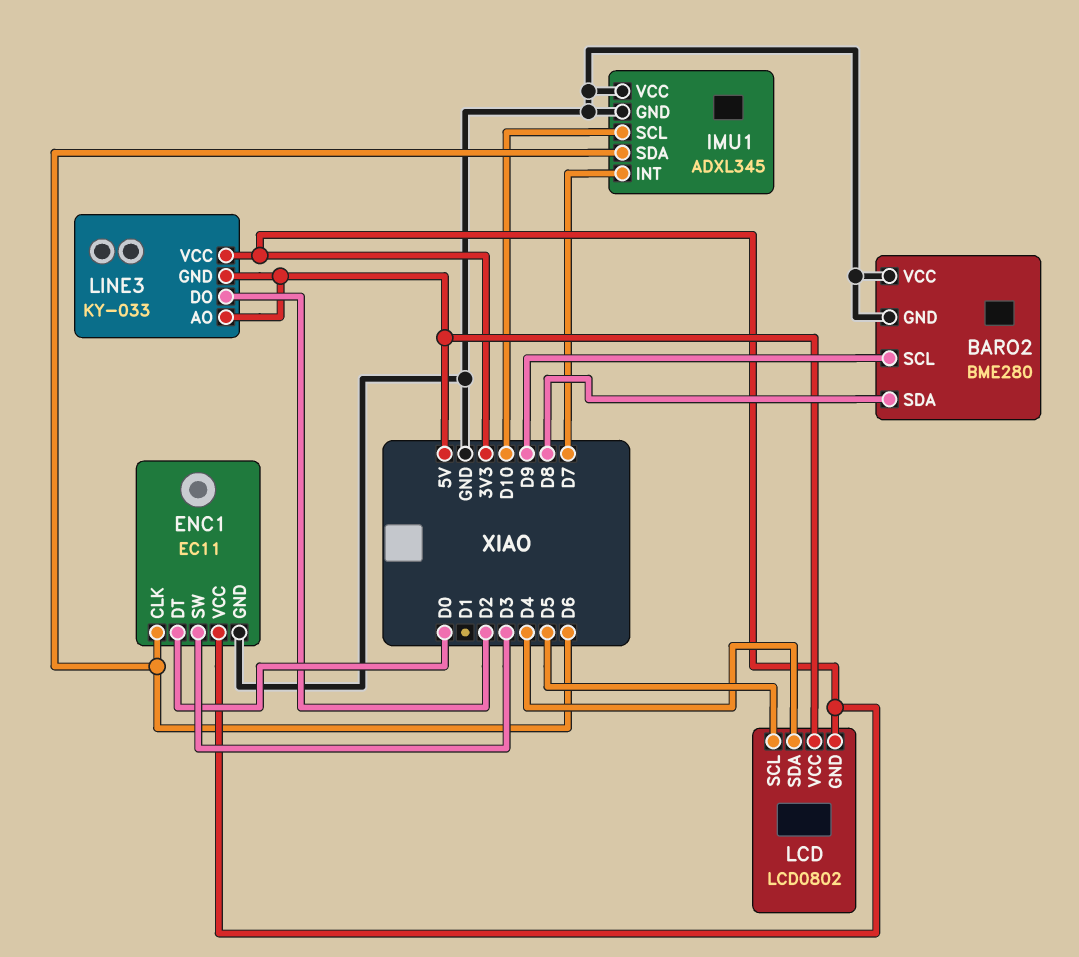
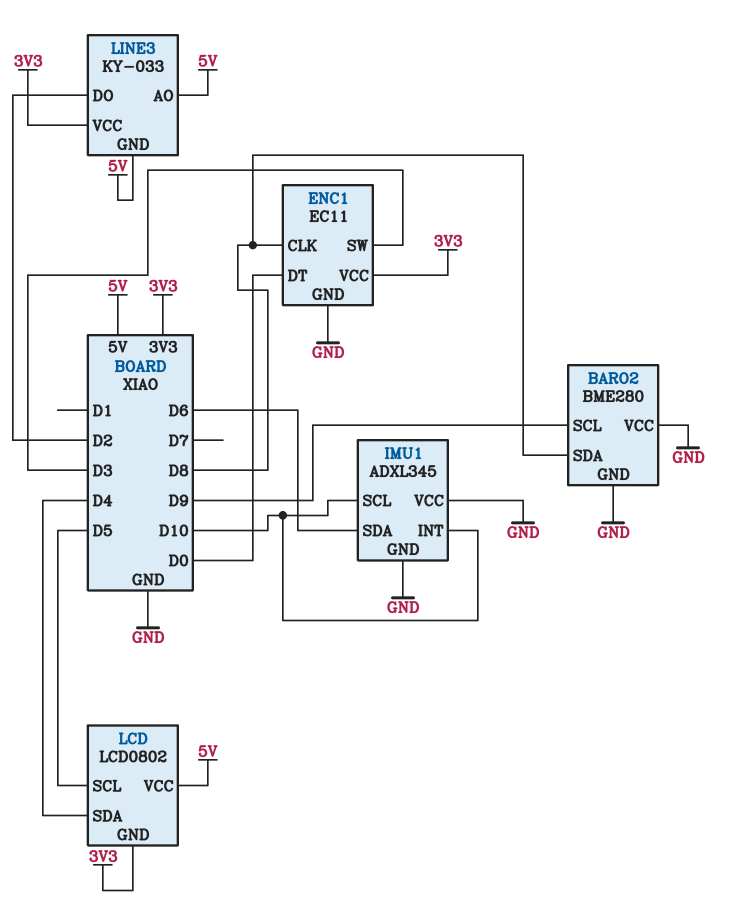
ENC1 pin CLK: D6 -> D8
IMU1 pin INT: D7 -> D10

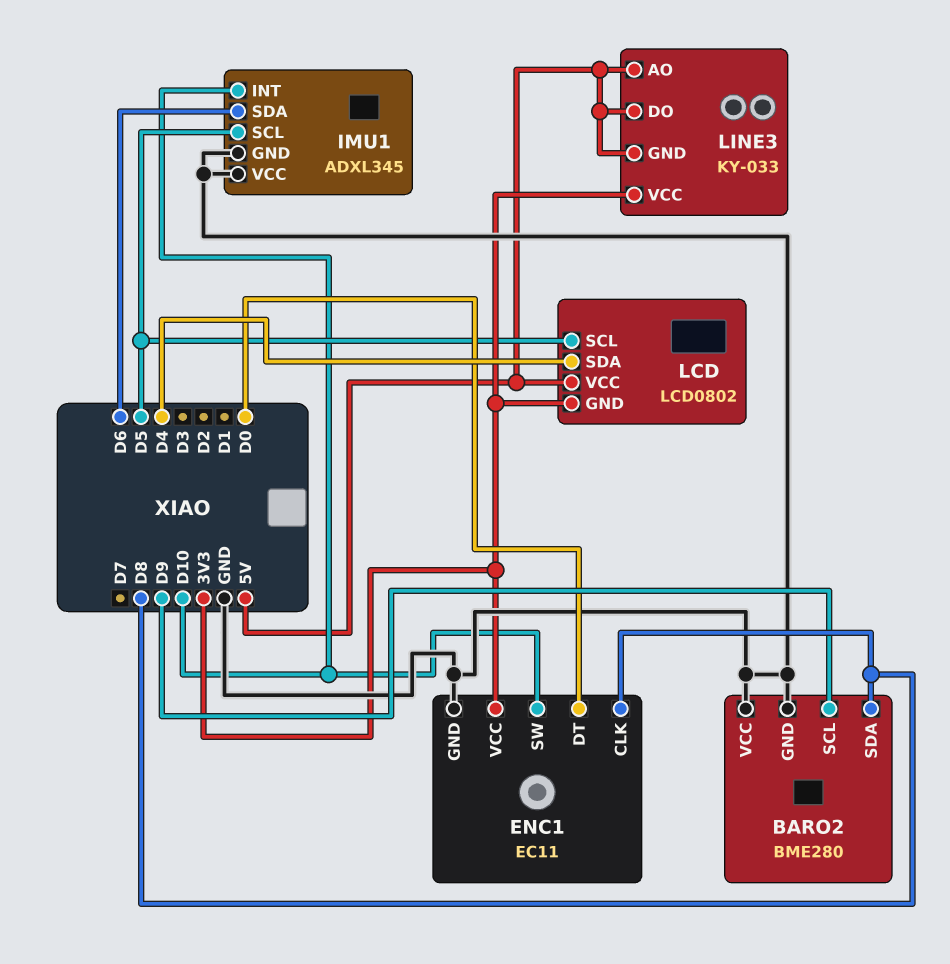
ENC1 pin SW: D3 -> D10
IMU1 pin SCL: D10 -> D5
LINE3 pin DO: D2 -> 5V

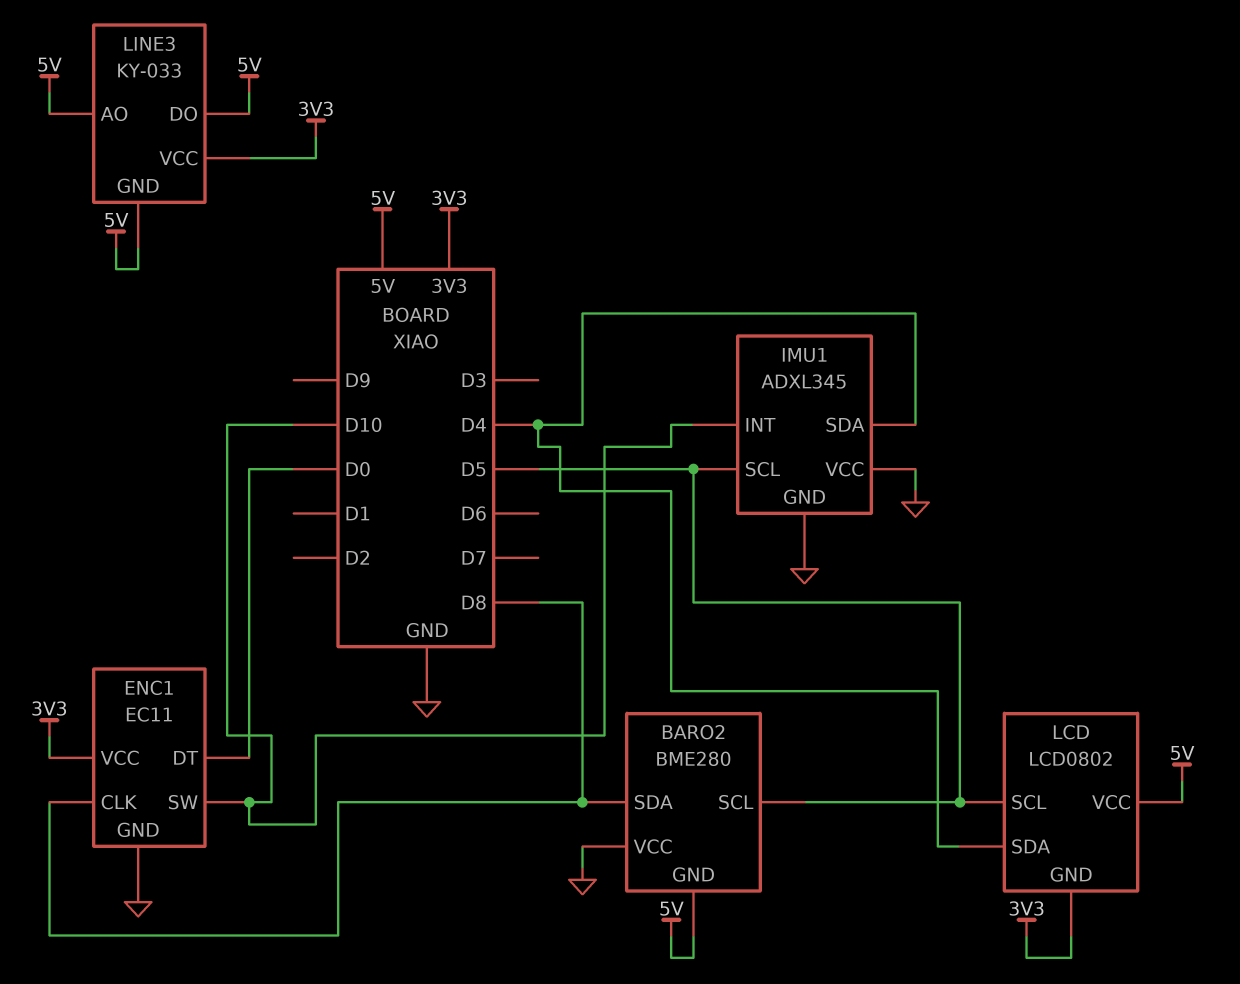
BARO2 pin GND: GND -> 5V
BARO2 pin SCL: D9 -> D5
IMU1 pin SDA: D6 -> D4

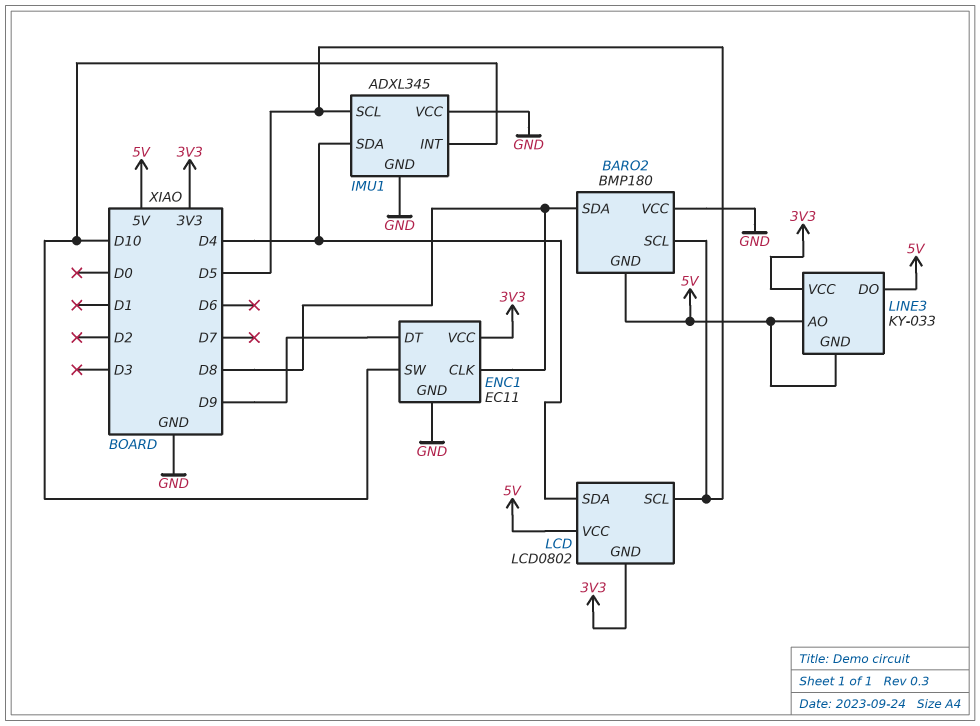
BARO2: BME280 -> BMP180
ENC1 pin DT: D0 -> D9

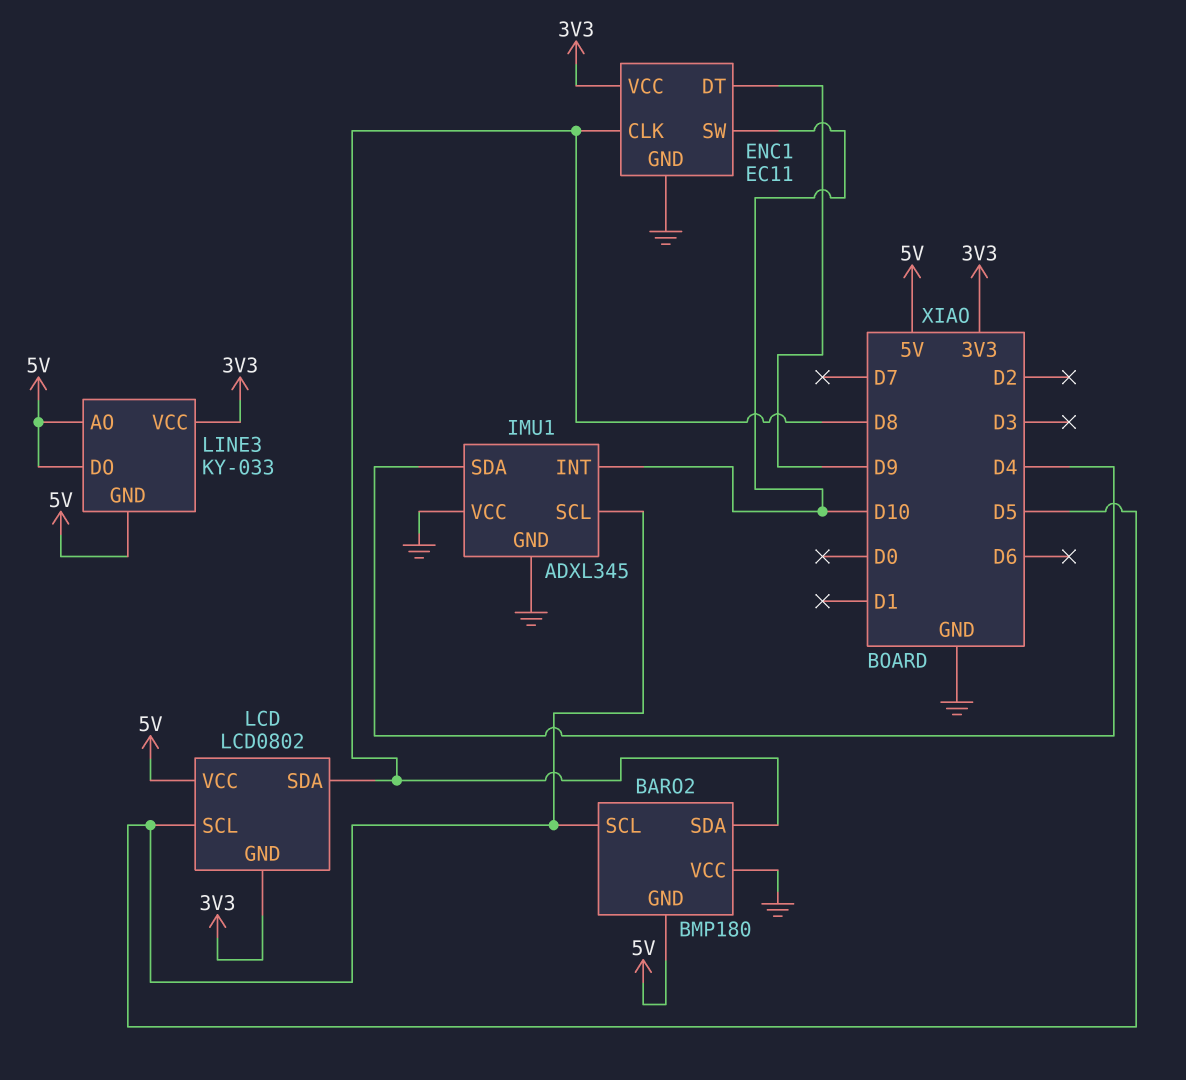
LCD pin SDA: D4 -> D8

